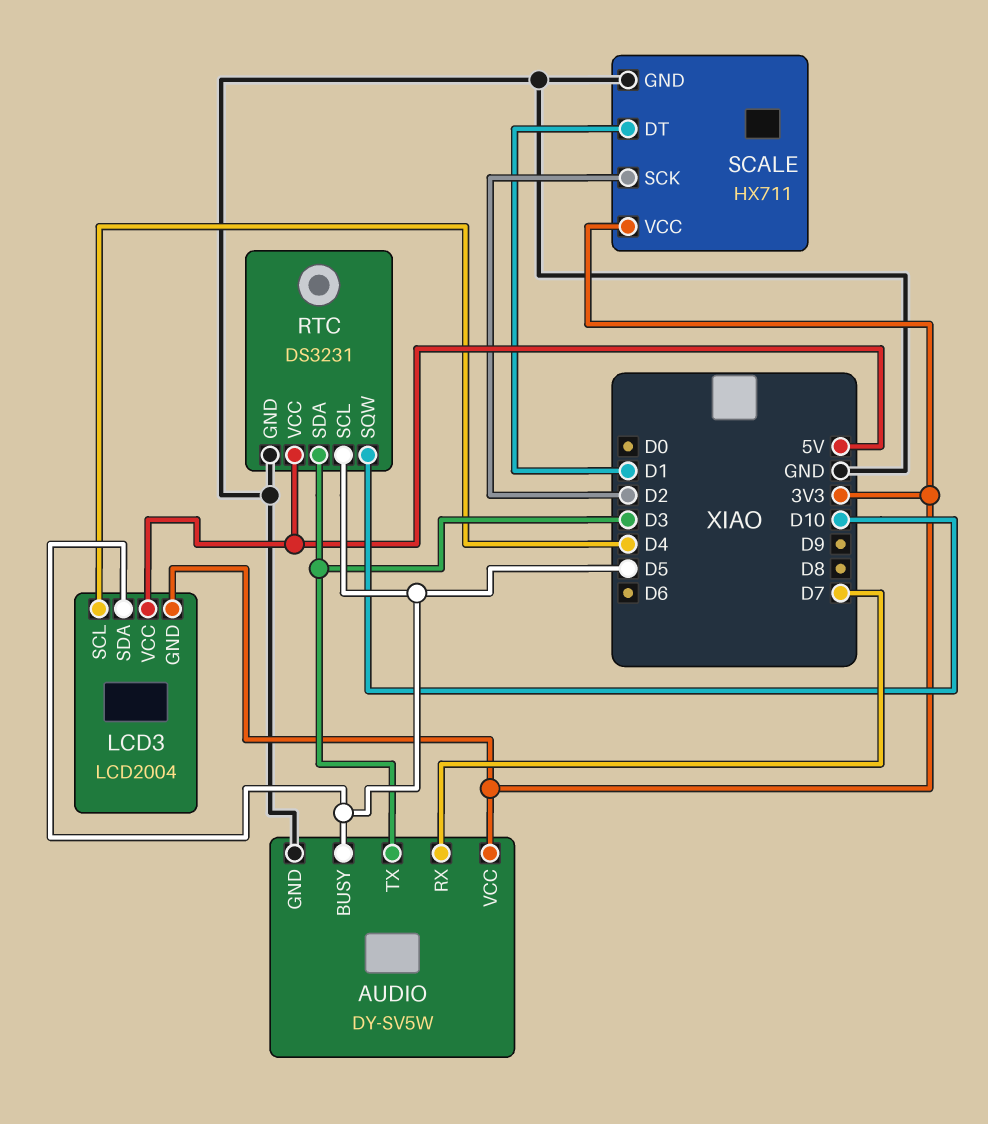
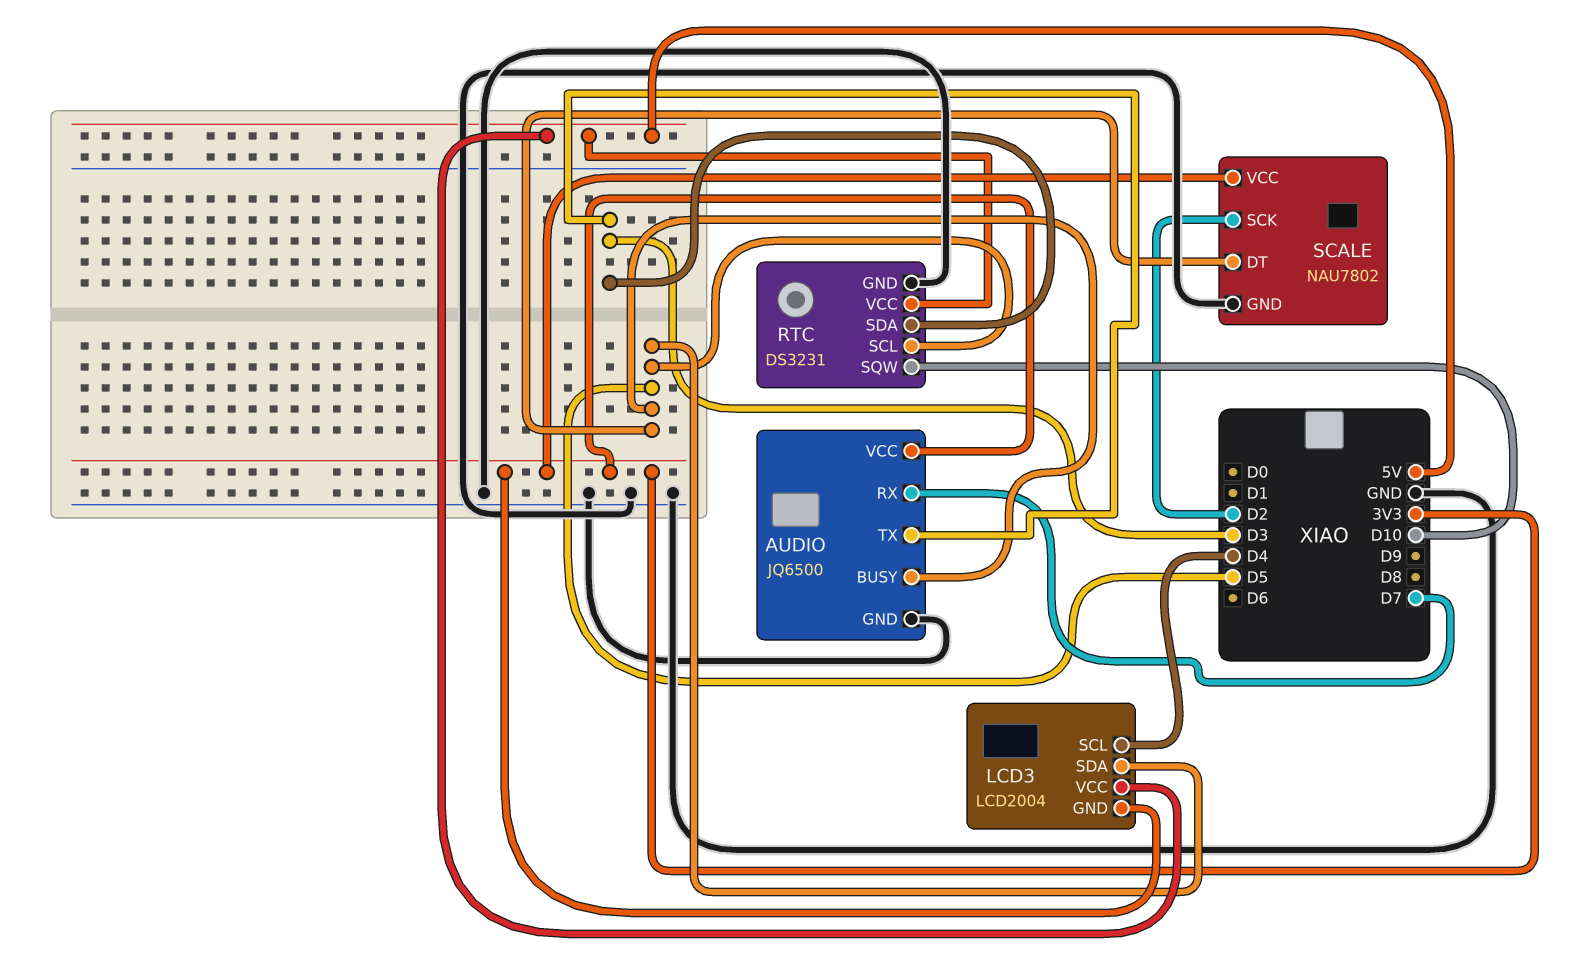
AUDIO: DY-SV5W -> JQ6500
SCALE: HX711 -> NAU7802
SCALE pin DT: D1 -> D5

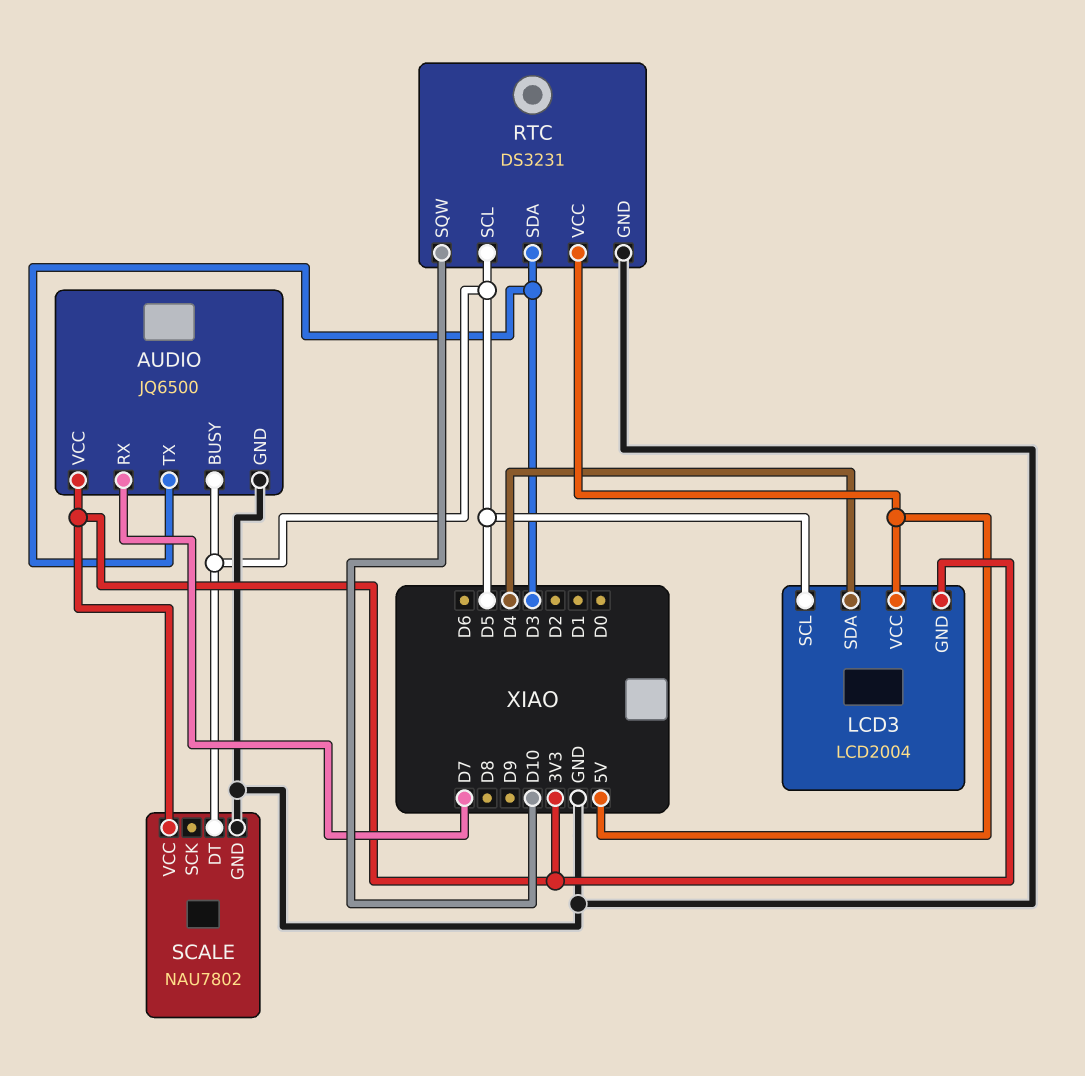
LCD3 pin SCL: D4 -> D5
LCD3 pin SDA: D5 -> D4
SCALE pin SCK: D2 -> none

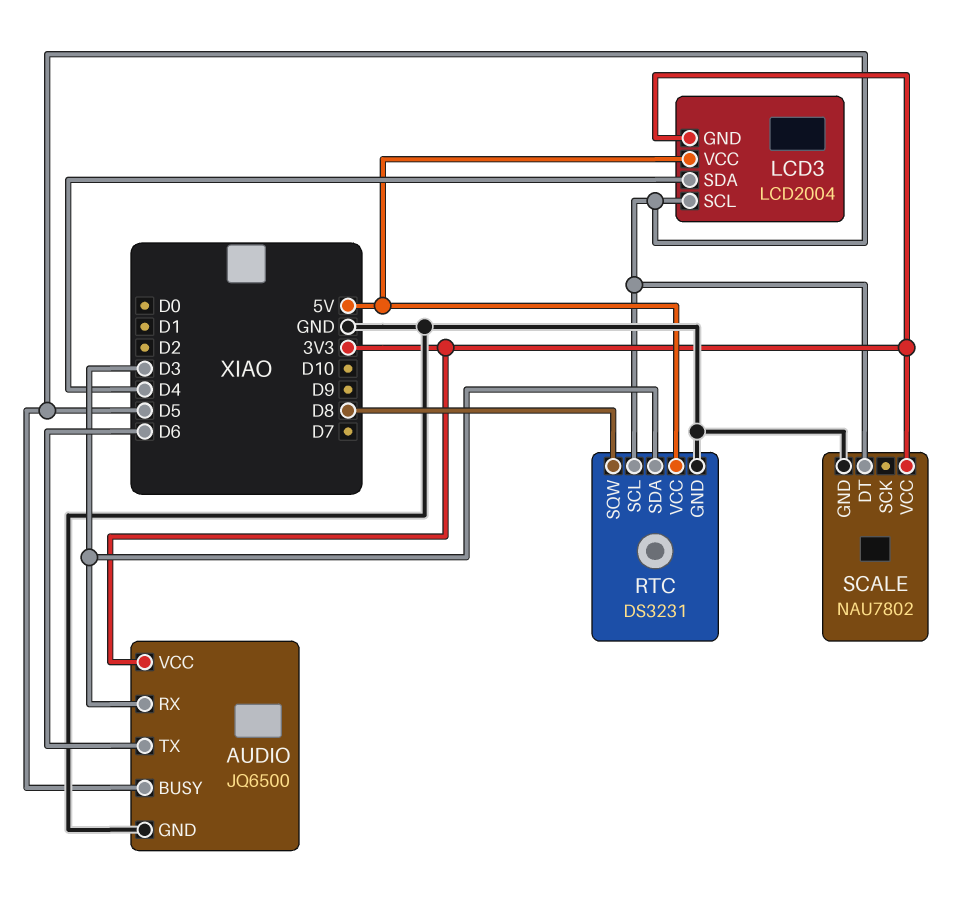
AUDIO pin RX: D7 -> D3
AUDIO pin TX: D3 -> D6
RTC pin SQW: D10 -> D8

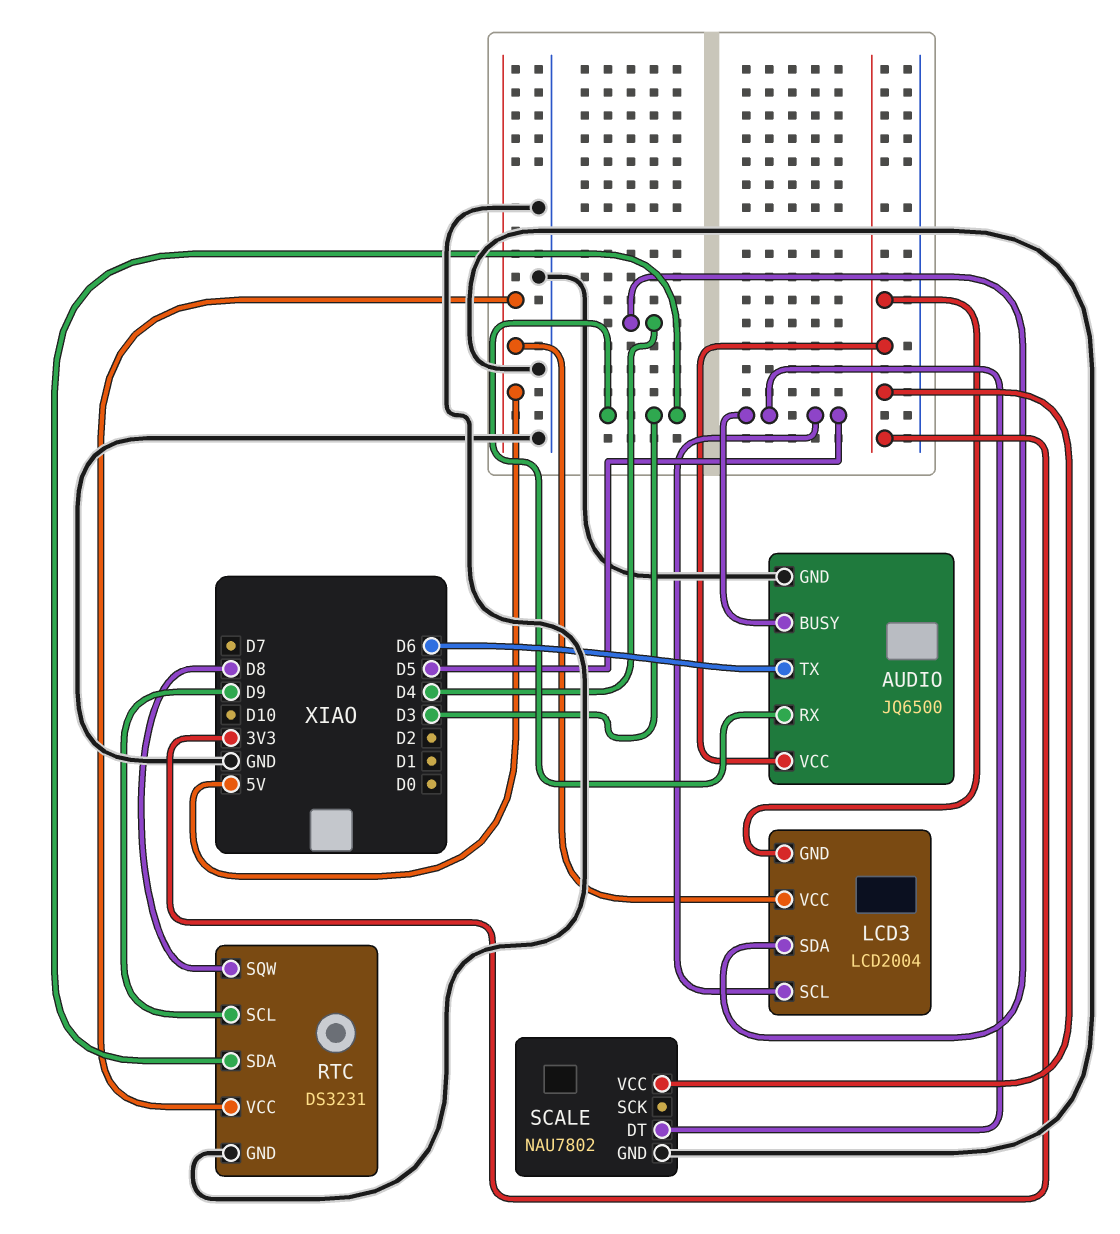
RTC pin SCL: D5 -> D9

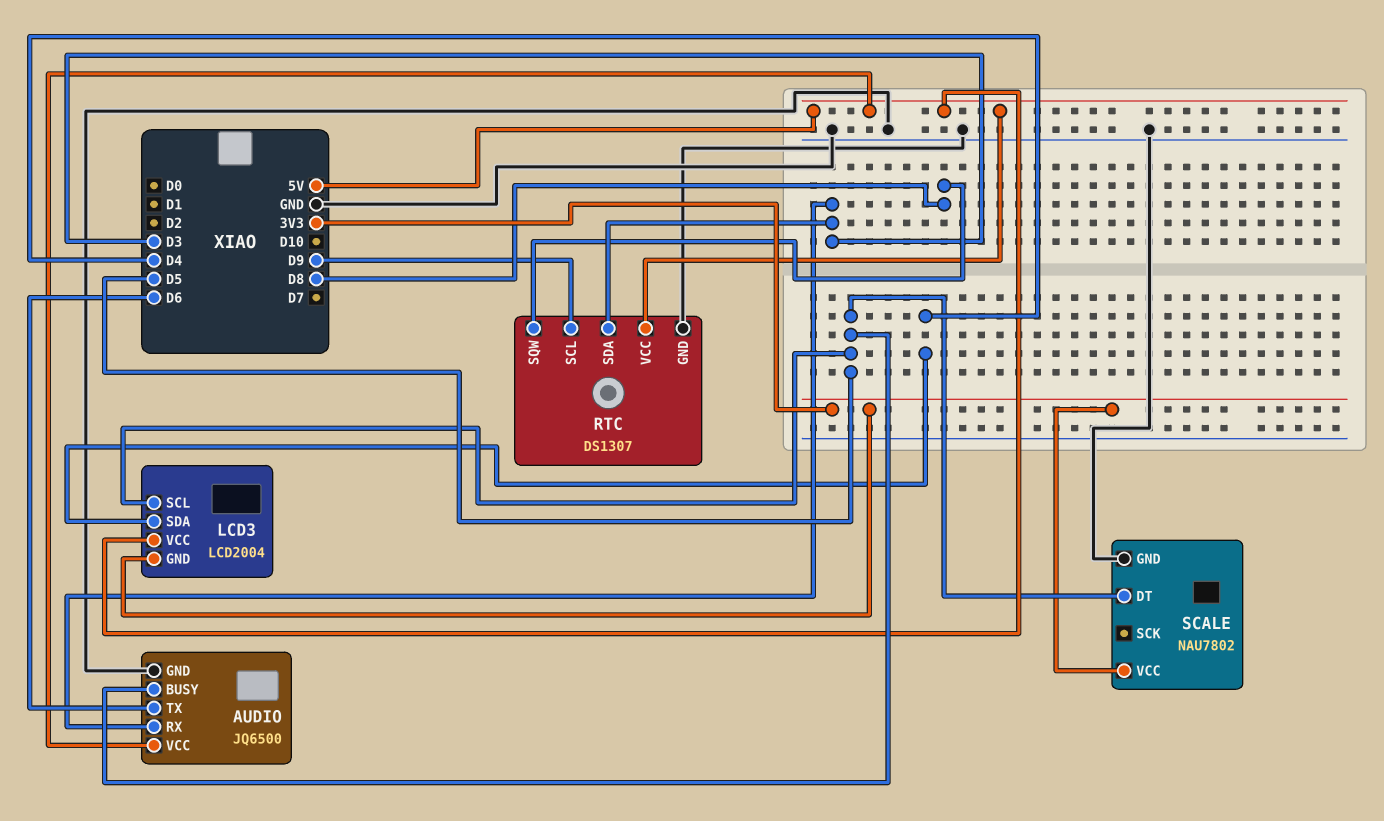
AUDIO pin VCC: 3V3 -> 5V
RTC: DS3231 -> DS1307

